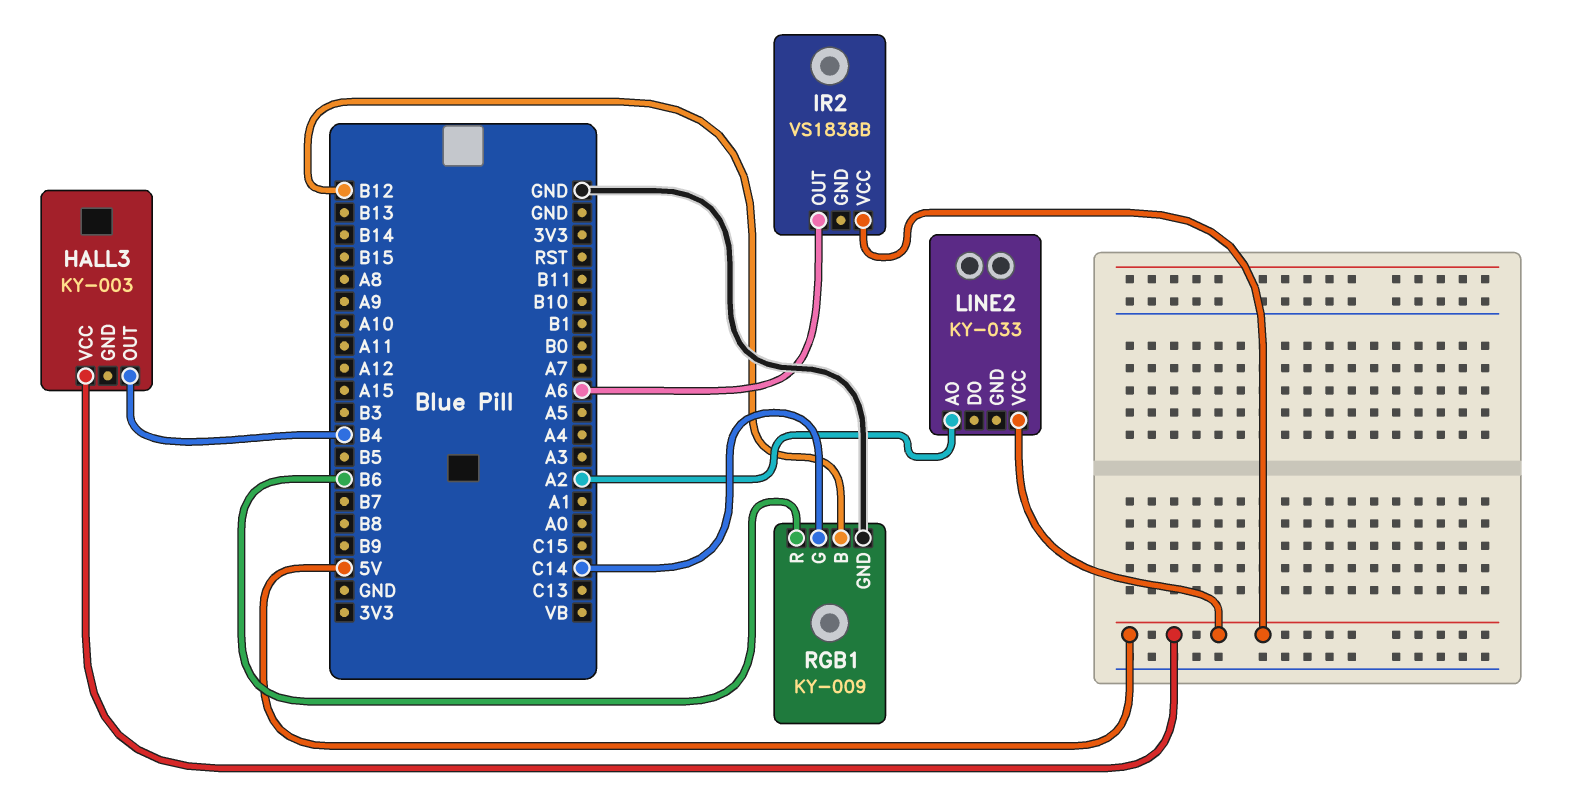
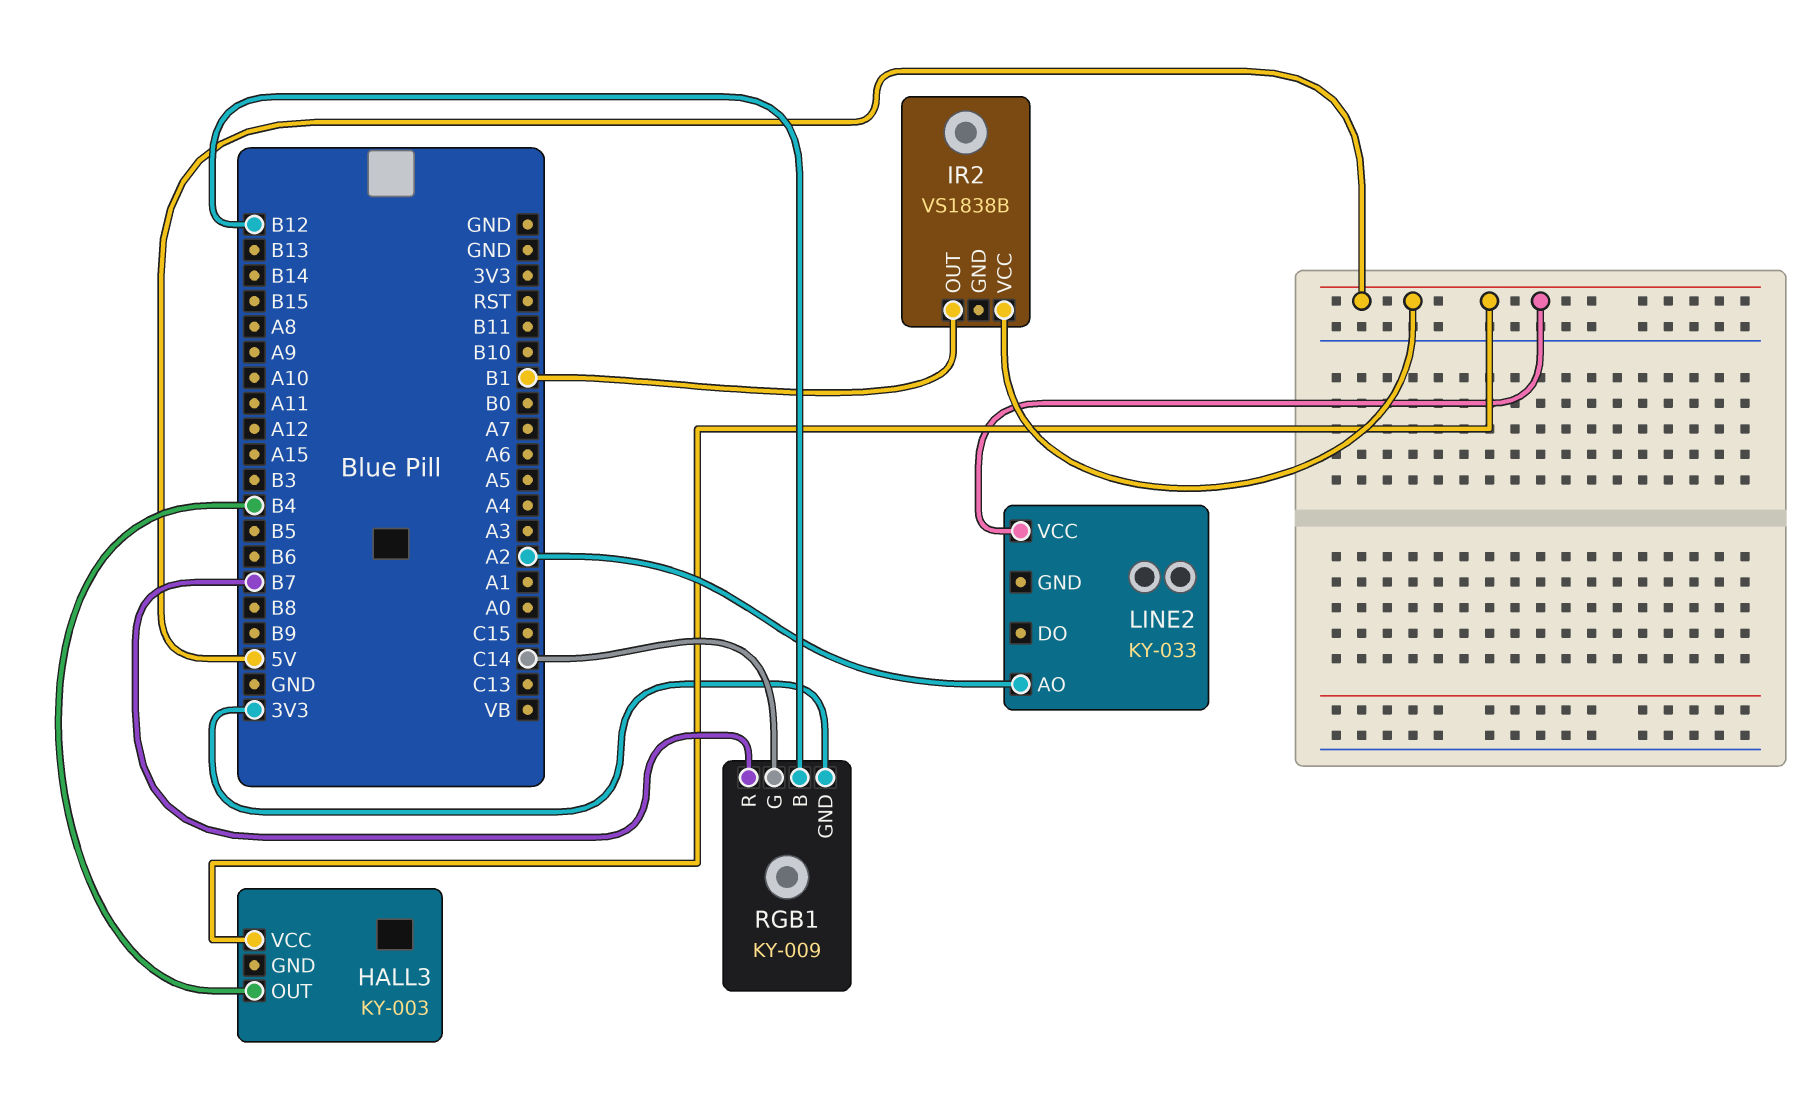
IR2 pin OUT: A6 -> B1
RGB1 pin GND: GND -> 3V3
RGB1 pin R: B6 -> B7

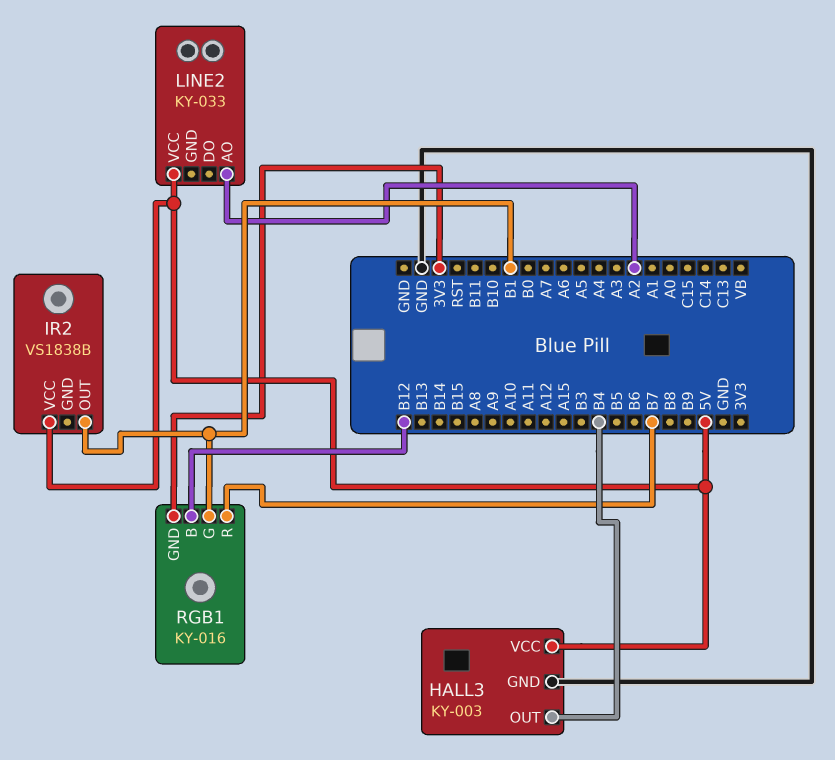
HALL3 pin GND: none -> GND
RGB1: KY-009 -> KY-016
RGB1 pin G: C14 -> B1

